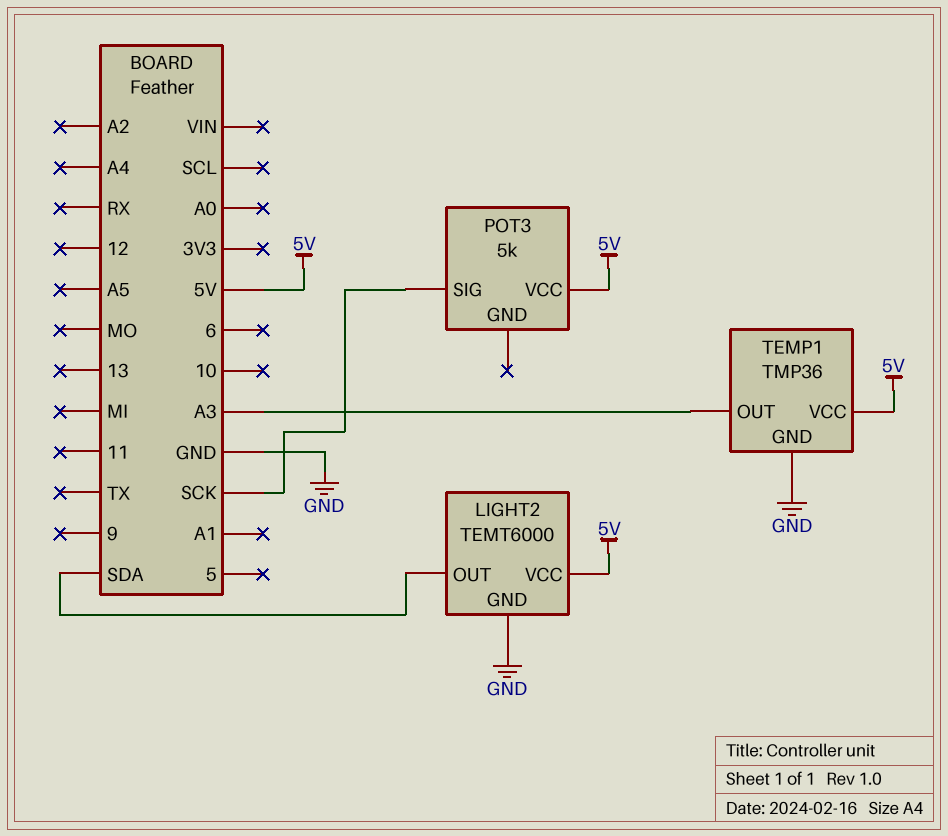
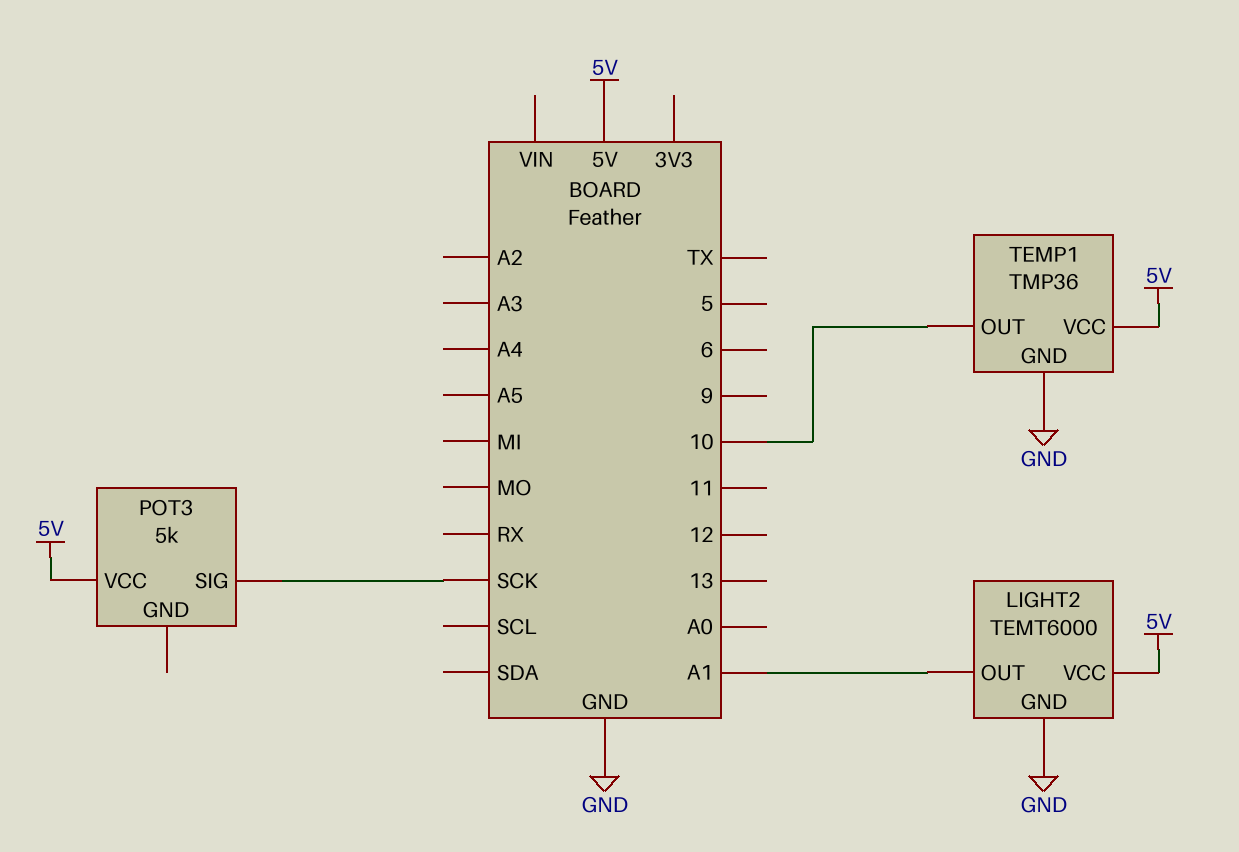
LIGHT2 pin OUT: SDA -> A1
TEMP1 pin OUT: A3 -> 10

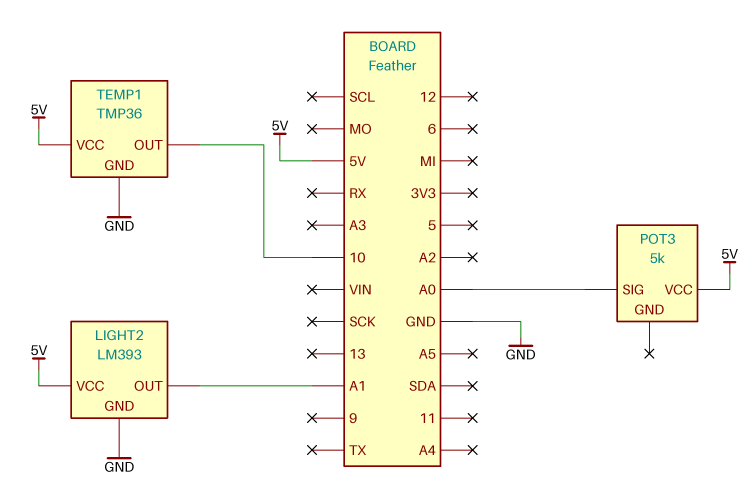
LIGHT2: TEMT6000 -> LM393
POT3 pin SIG: SCK -> A0

